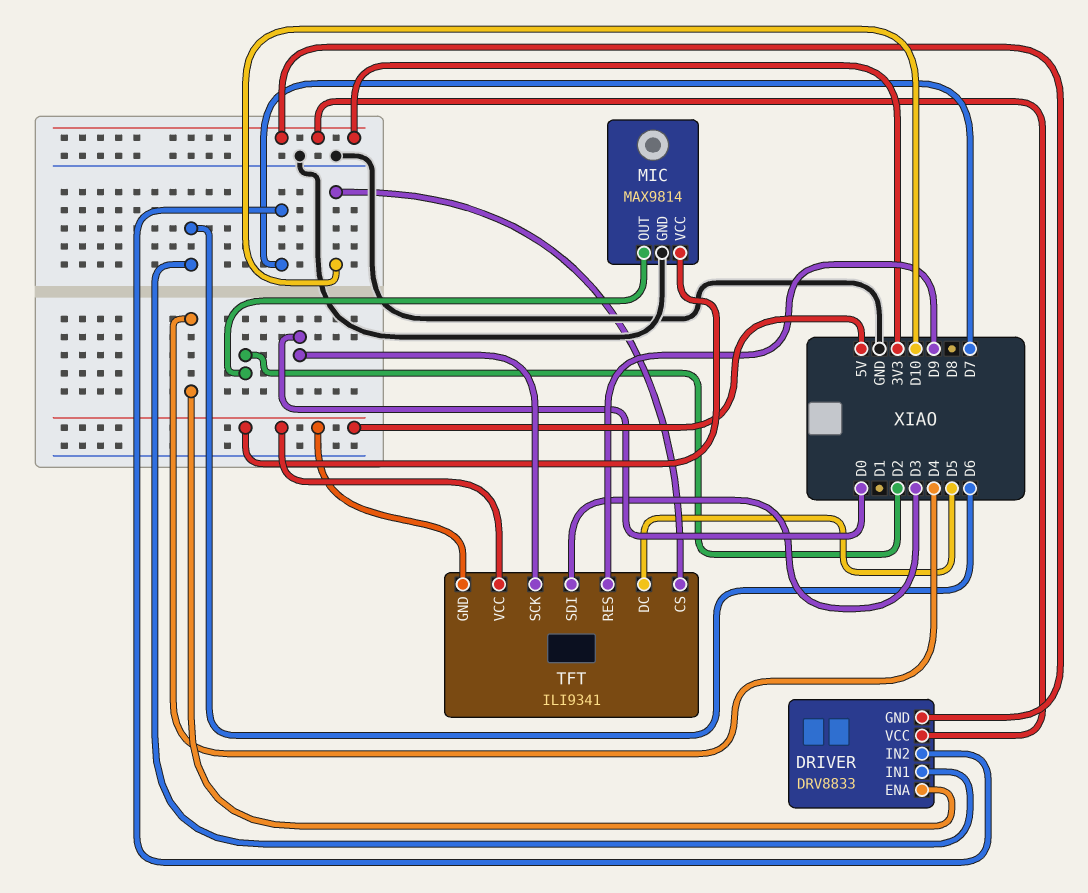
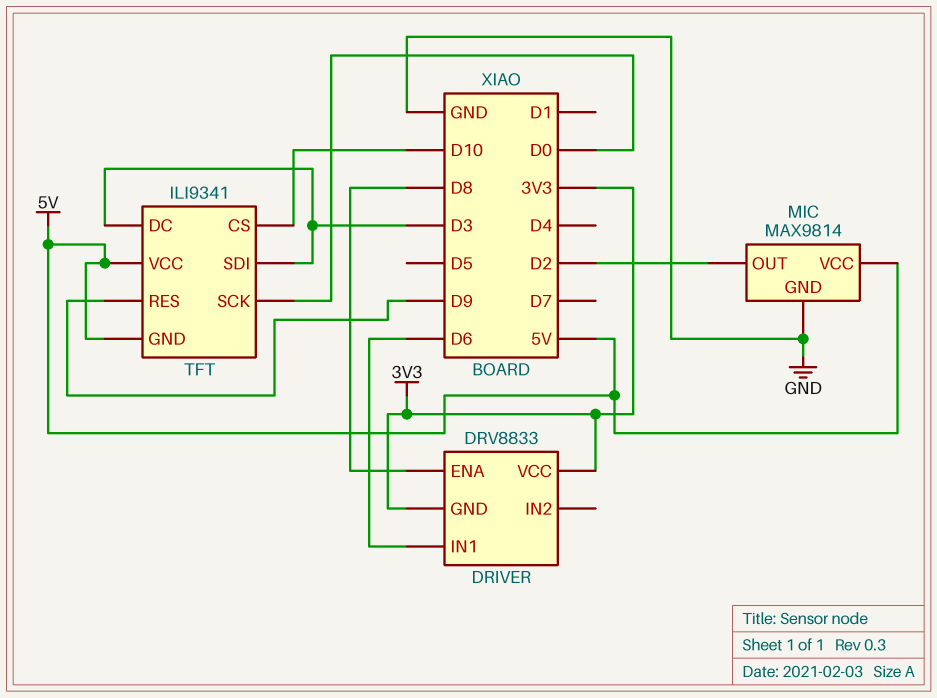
DRIVER pin ENA: D4 -> D8
DRIVER pin IN2: D7 -> none
TFT pin DC: D5 -> D3

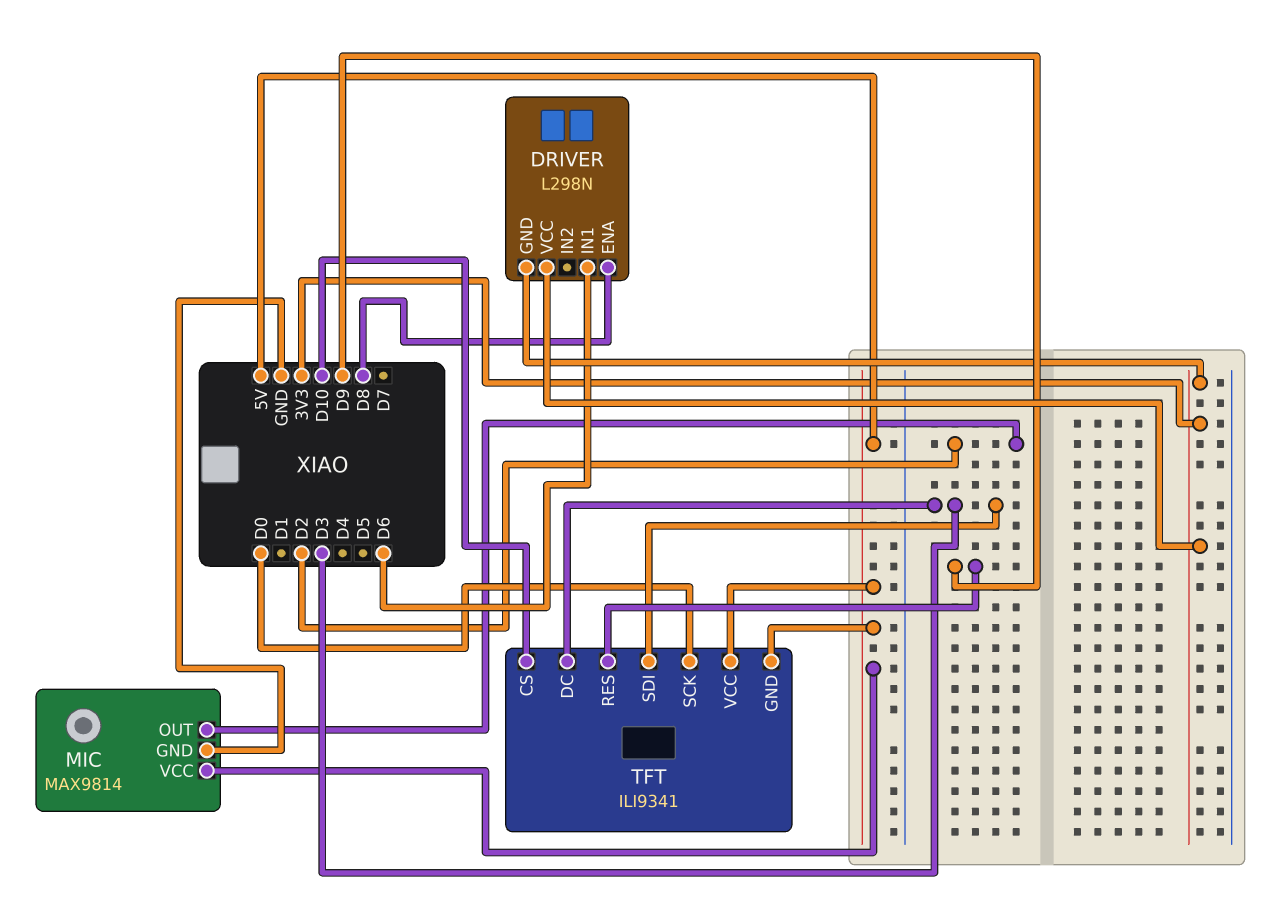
DRIVER: DRV8833 -> L298N

